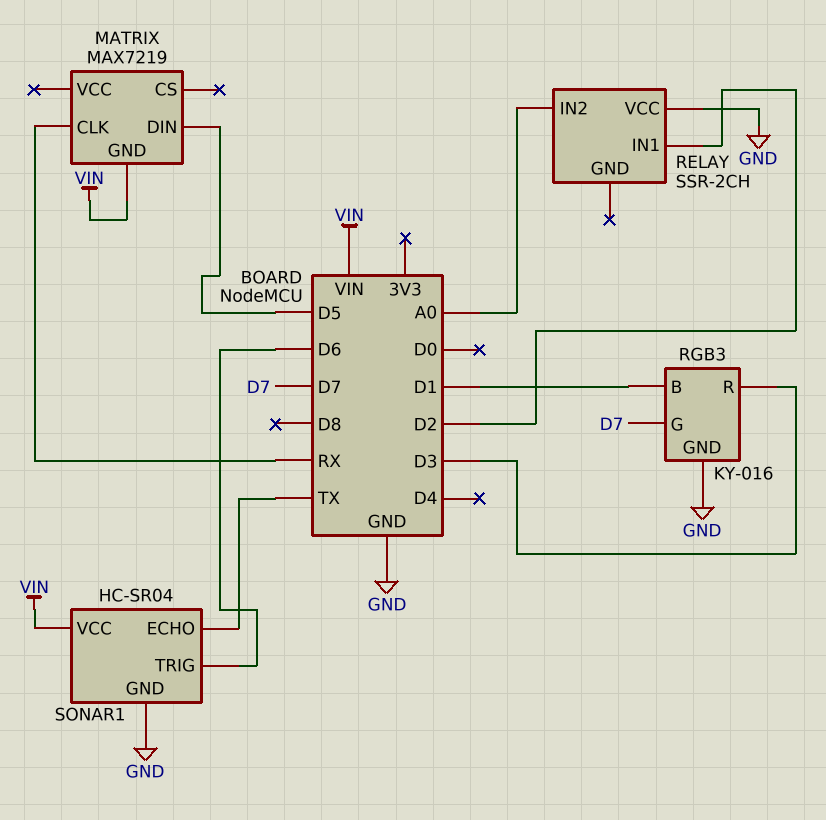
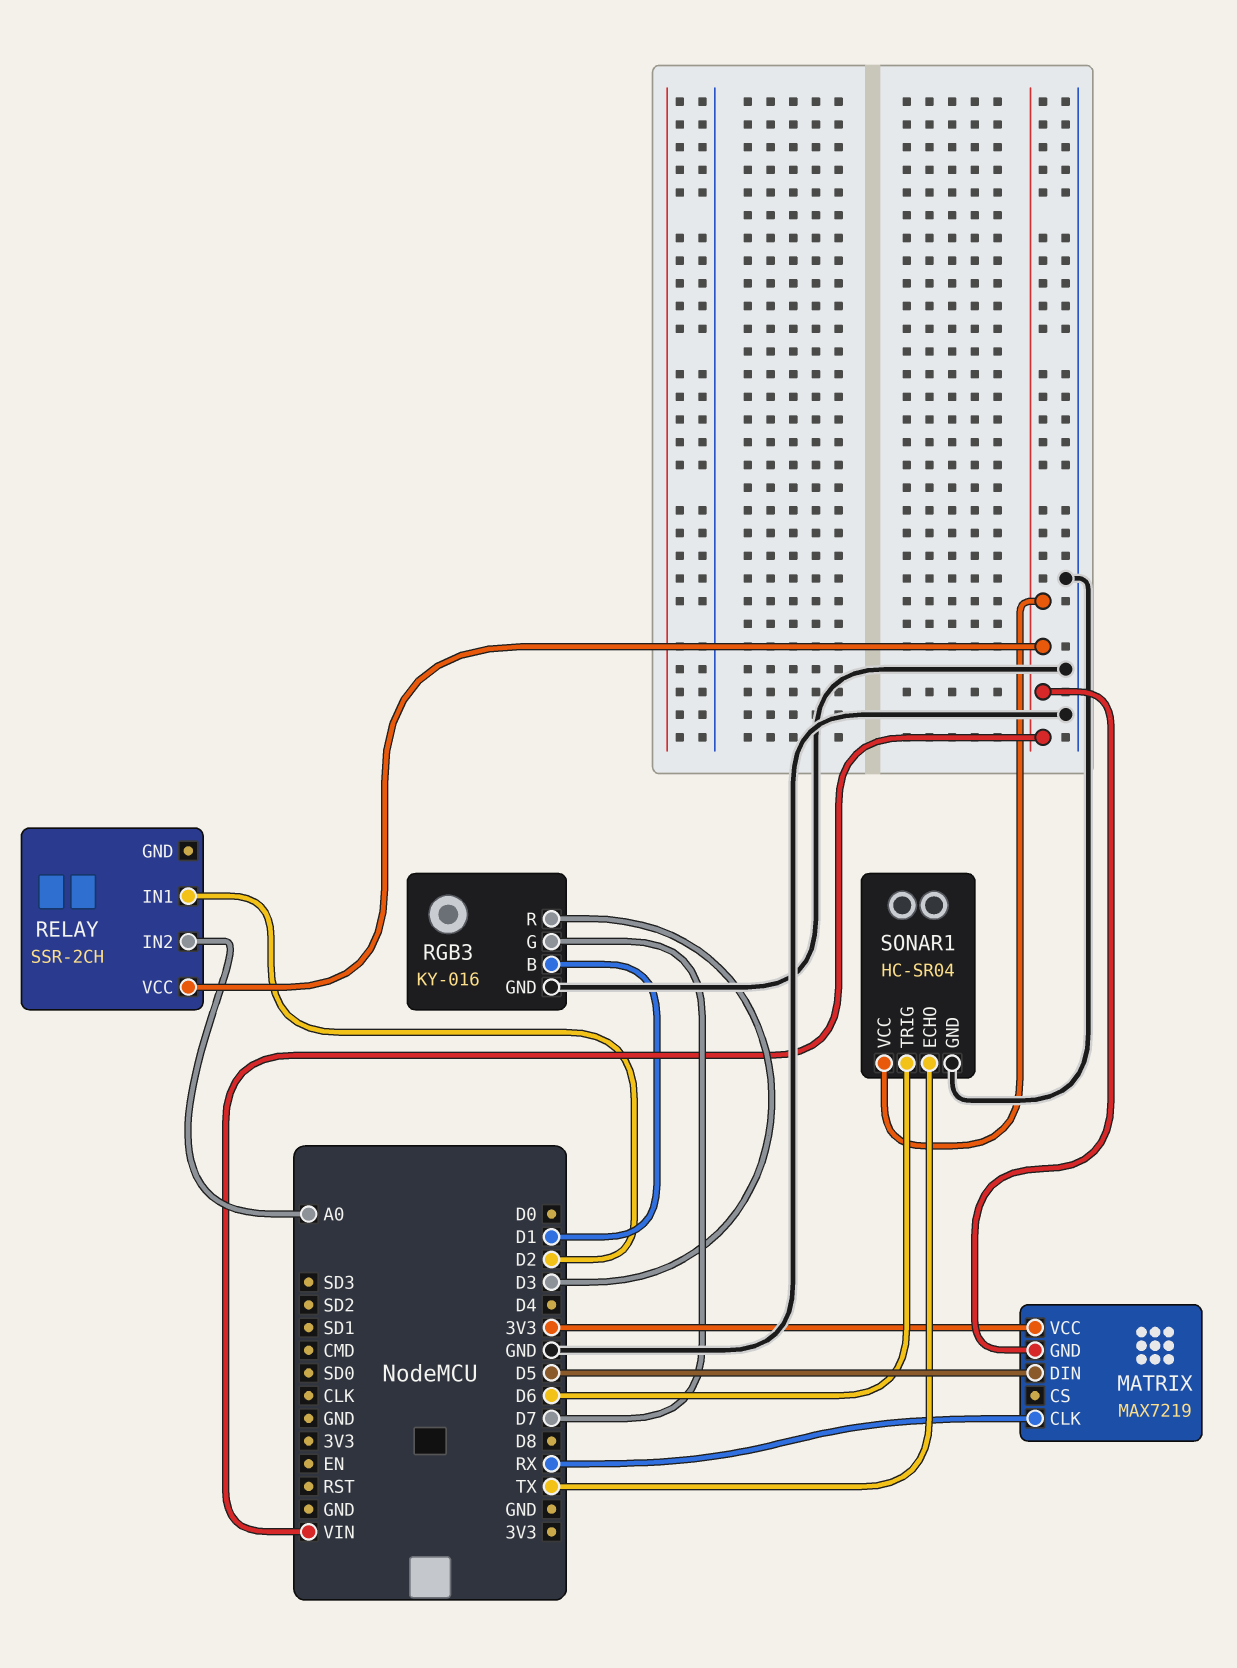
MATRIX pin VCC: none -> 3V3
RELAY pin VCC: GND -> VIN

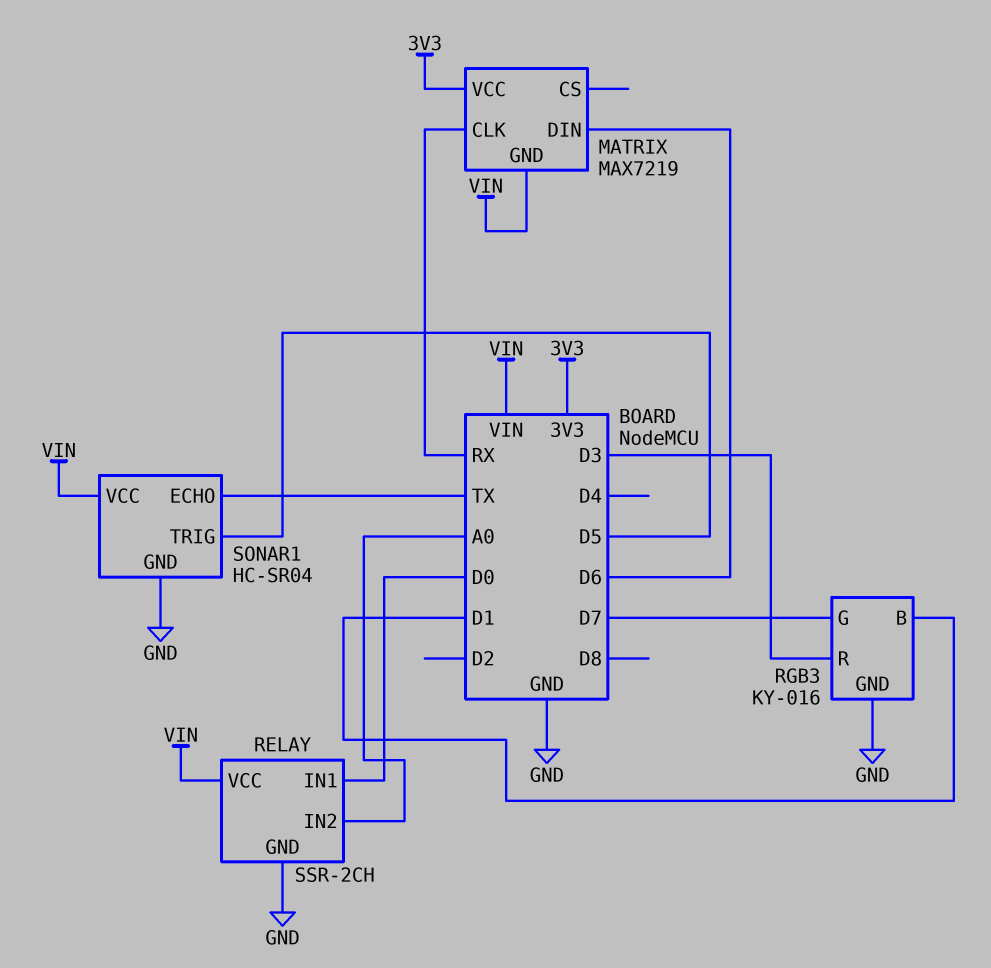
MATRIX pin DIN: D5 -> D6
RELAY pin GND: none -> GND
RELAY pin IN1: D2 -> D0
SONAR1 pin TRIG: D6 -> D5

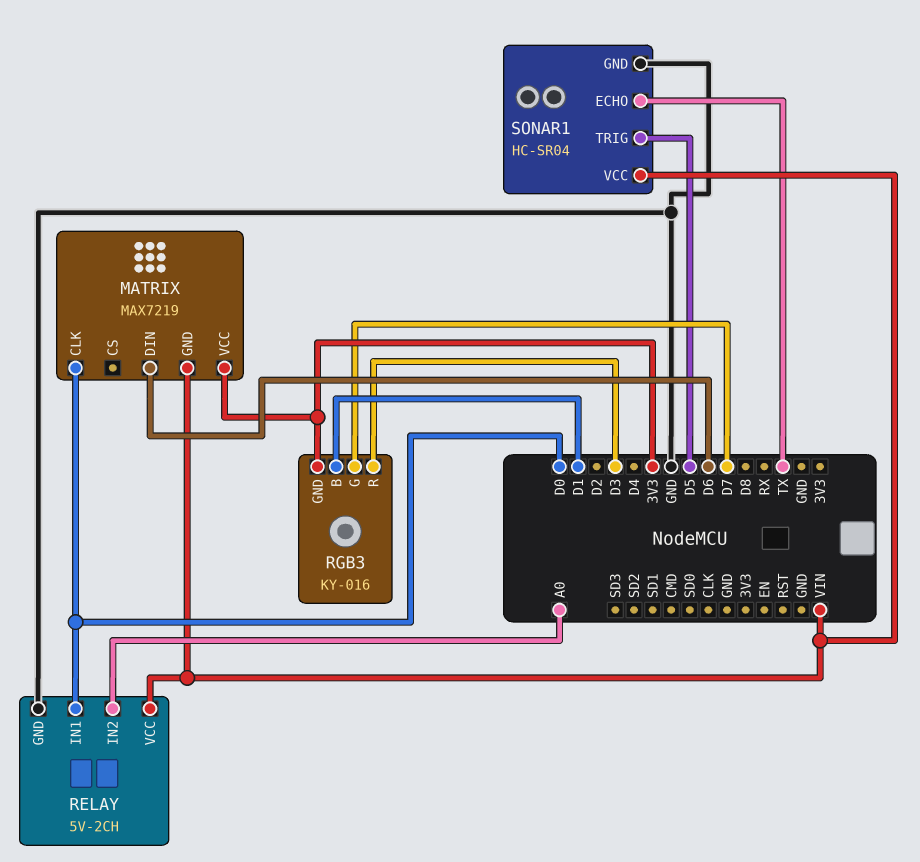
MATRIX pin CLK: RX -> D0
RELAY: SSR-2CH -> 5V-2CH
RGB3 pin GND: GND -> 3V3

